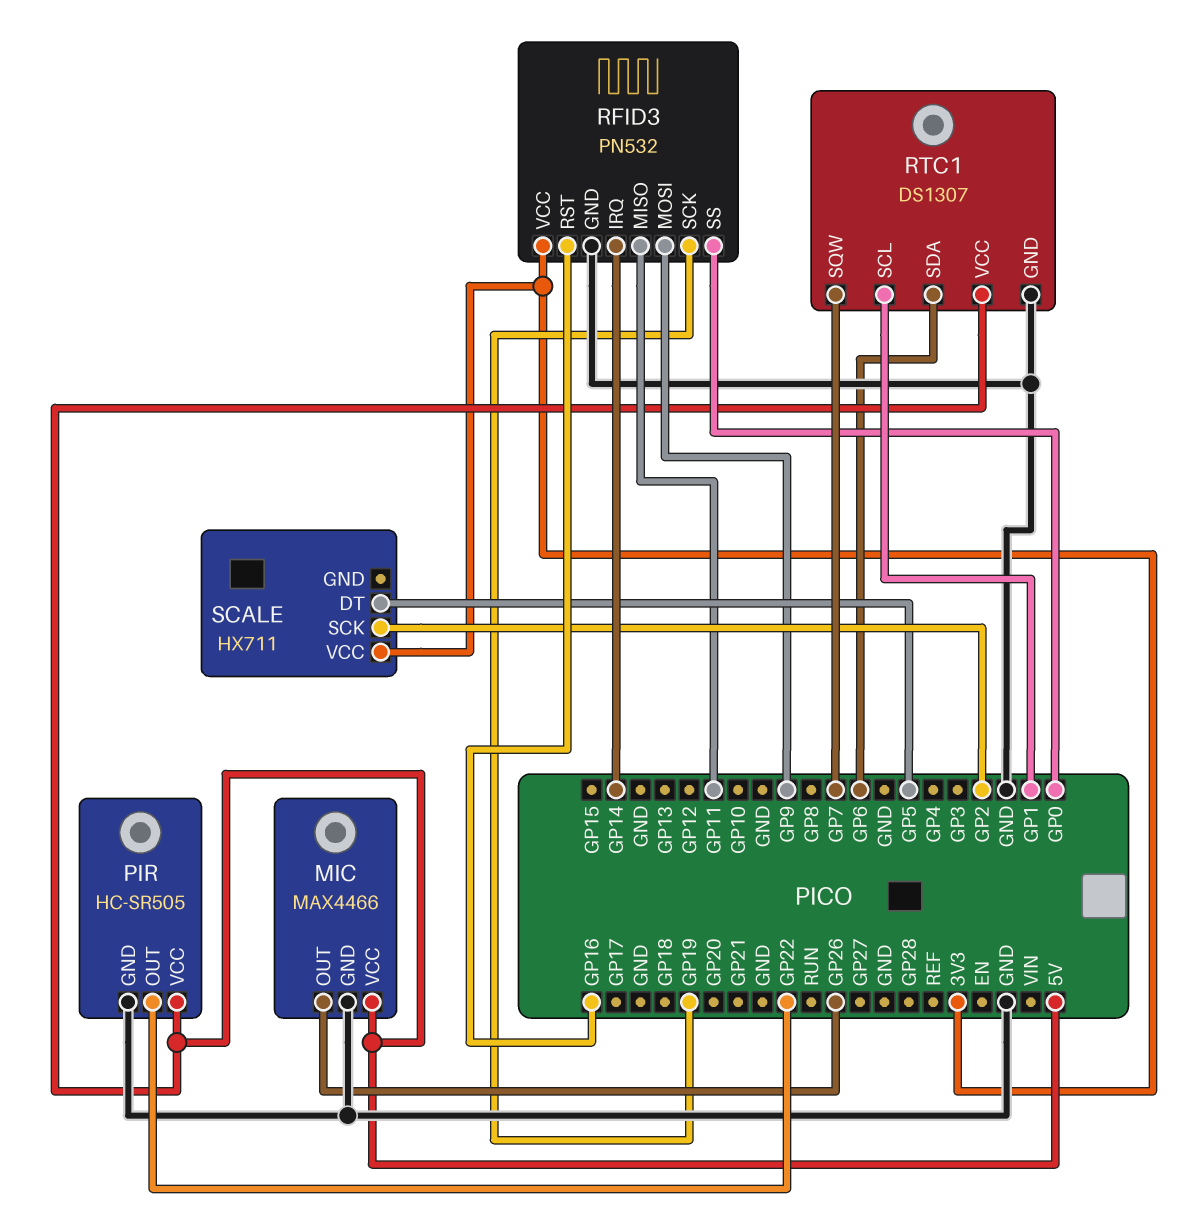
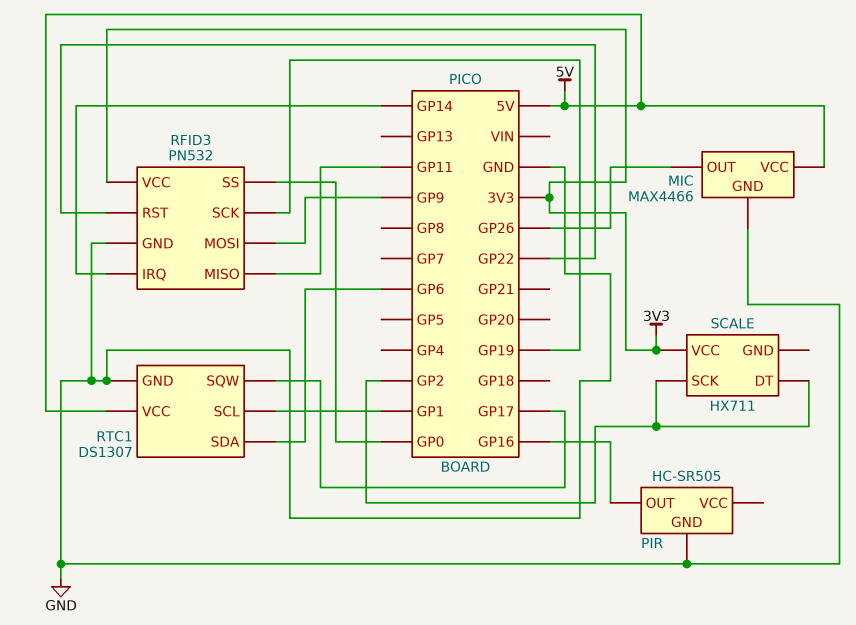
PIR pin OUT: GP22 -> GP16
PIR pin VCC: 5V -> none
RFID3 pin RST: GP16 -> GP22
RTC1 pin SQW: GP7 -> GP17
SCALE pin DT: GP5 -> GP2

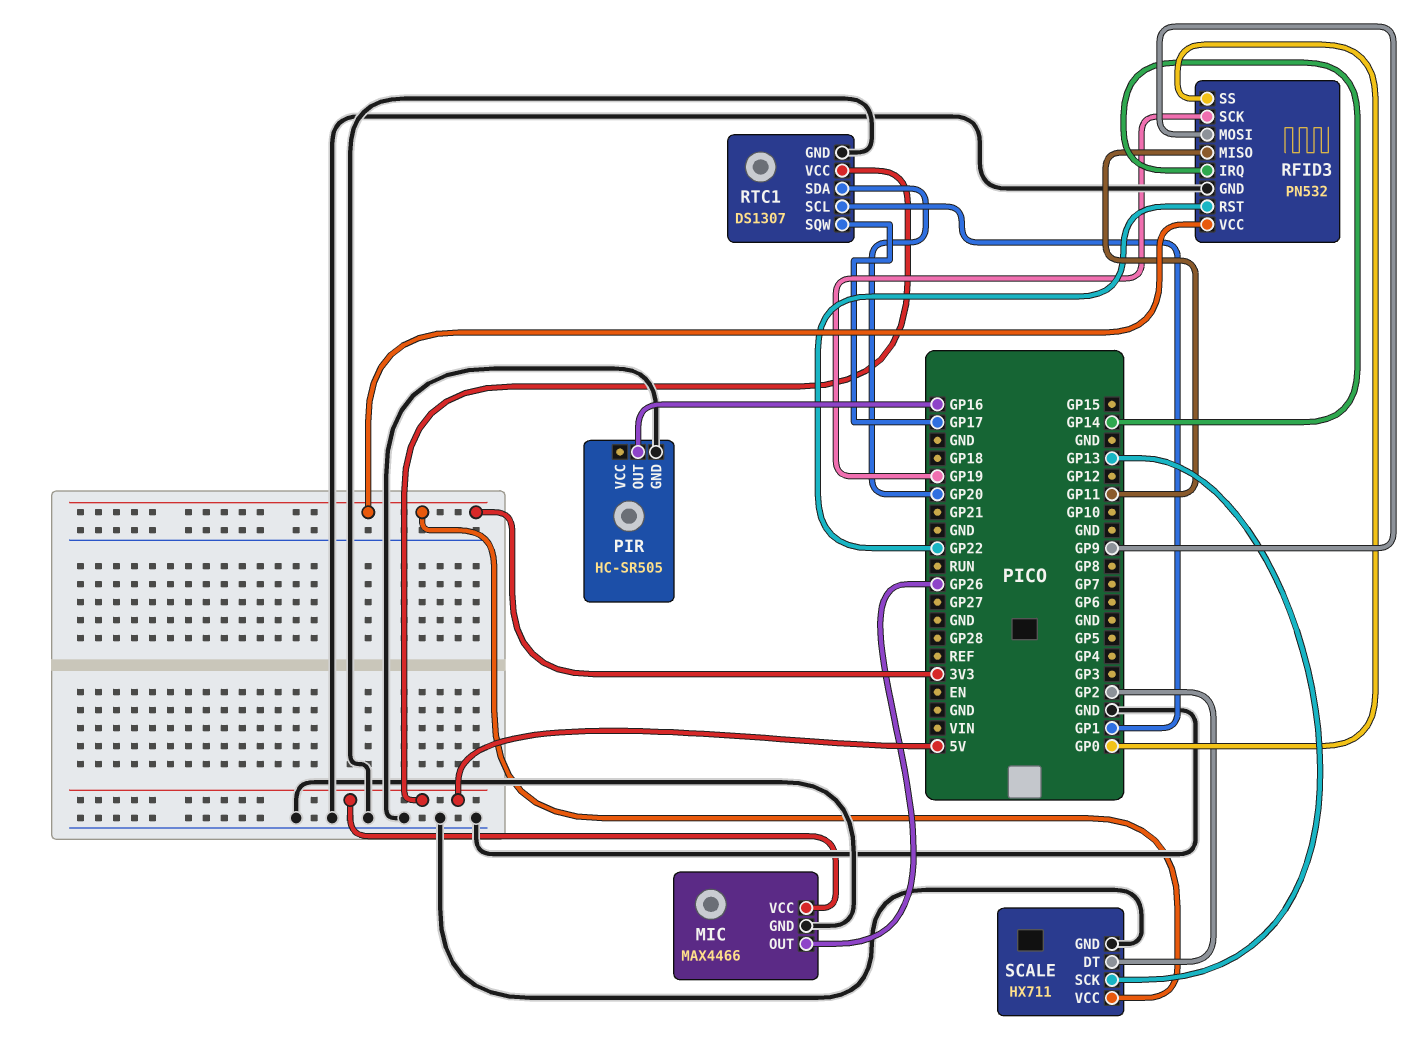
RTC1 pin SDA: GP6 -> GP20
SCALE pin GND: none -> GND
SCALE pin SCK: GP2 -> GP13

